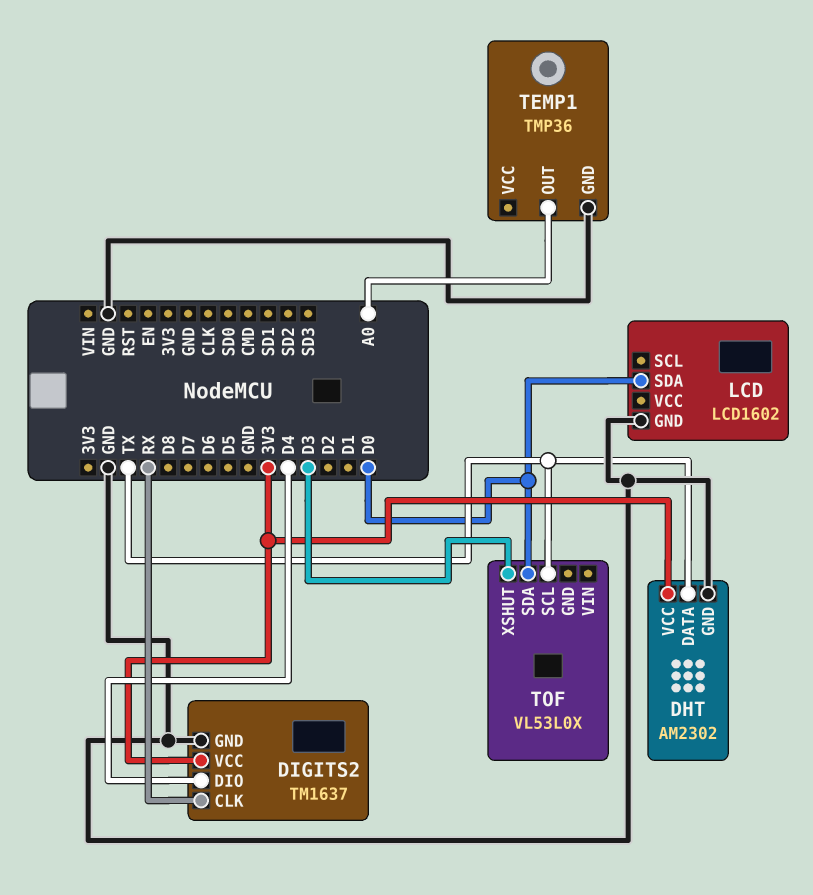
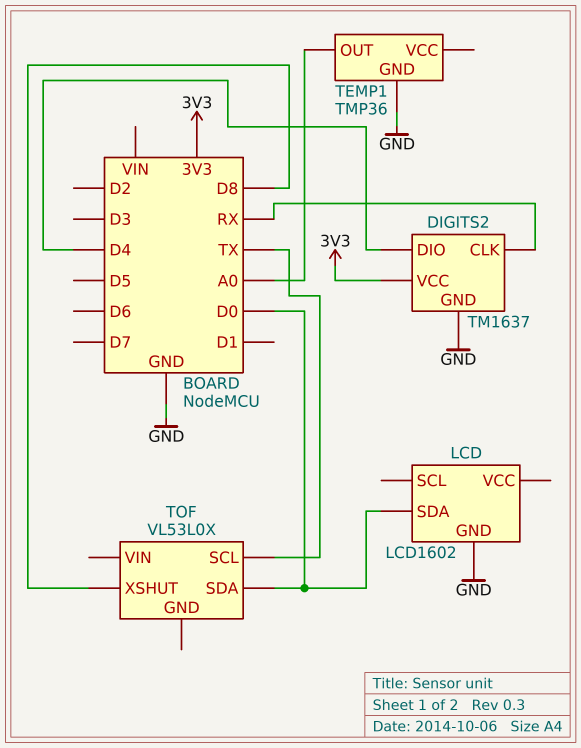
DHT: AM2302 -> none
DHT pin DATA: TX -> none
DHT pin GND: GND -> none
DHT pin VCC: 3V3 -> none
TOF pin XSHUT: D3 -> D8

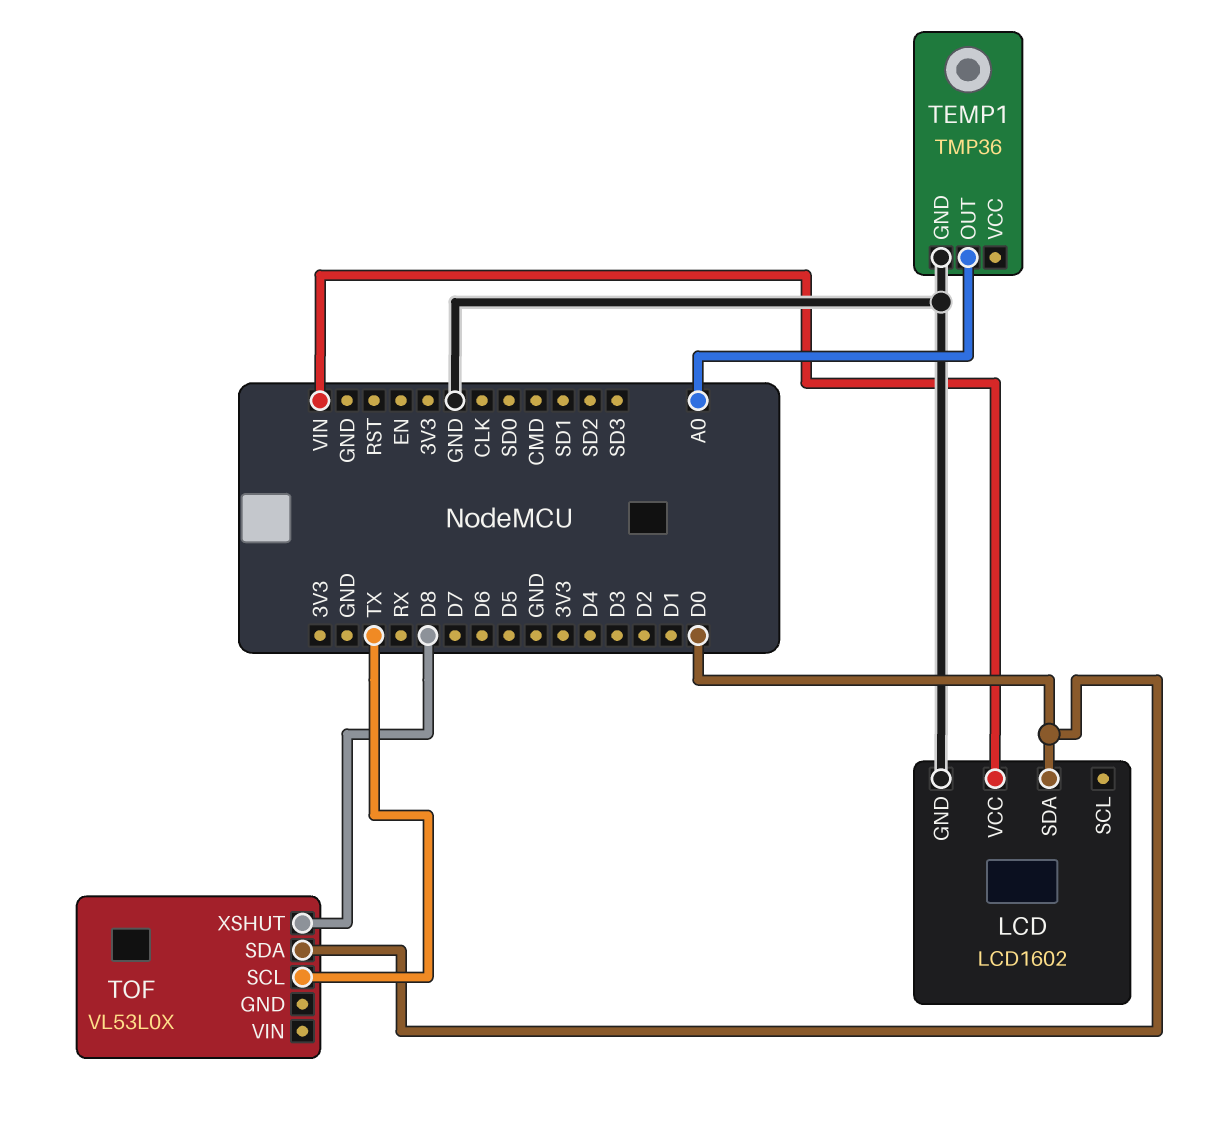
DIGITS2: TM1637 -> none
DIGITS2 pin CLK: RX -> none
DIGITS2 pin DIO: D4 -> none
DIGITS2 pin GND: GND -> none
DIGITS2 pin VCC: 3V3 -> none
LCD pin VCC: none -> VIN

